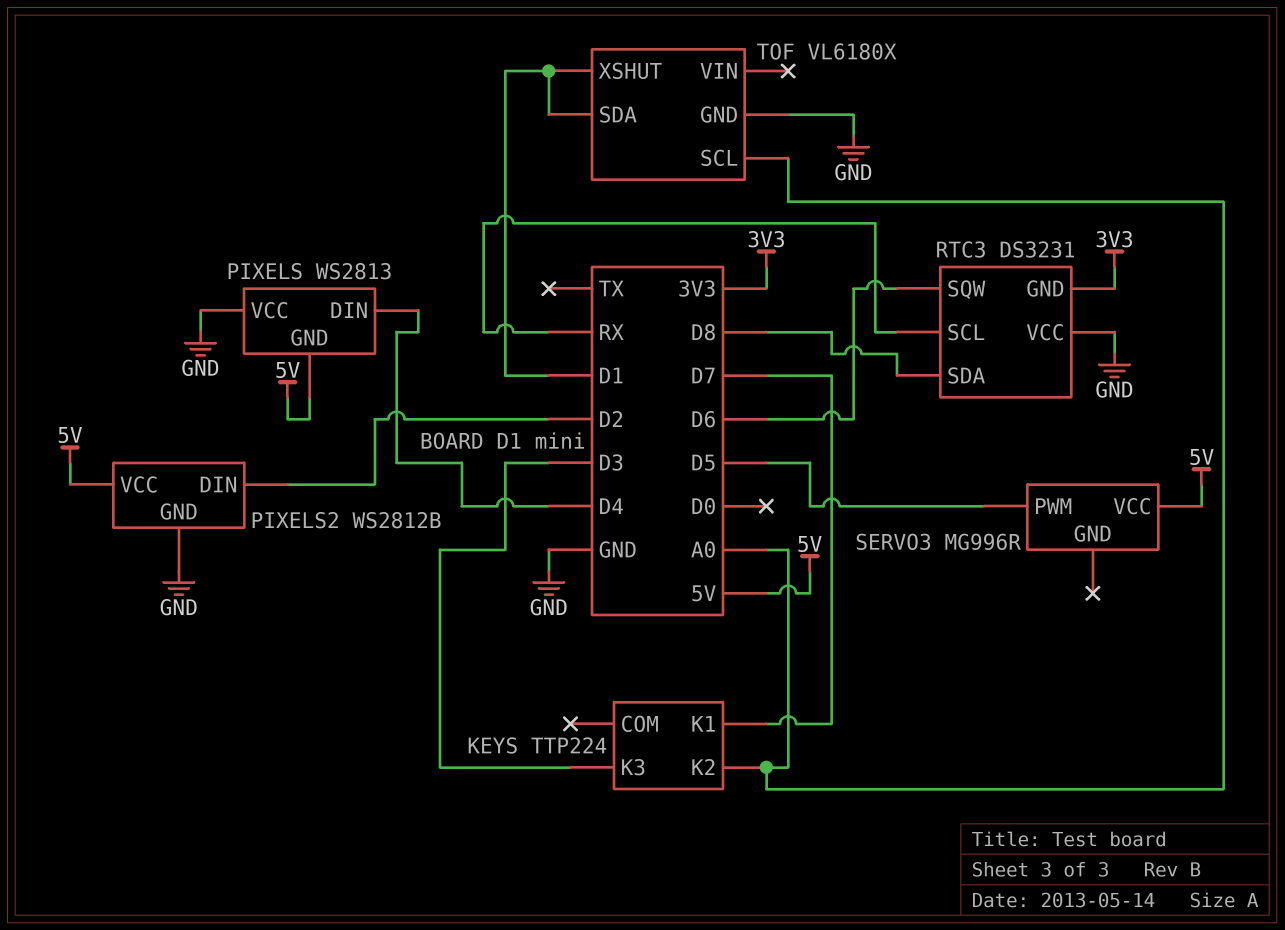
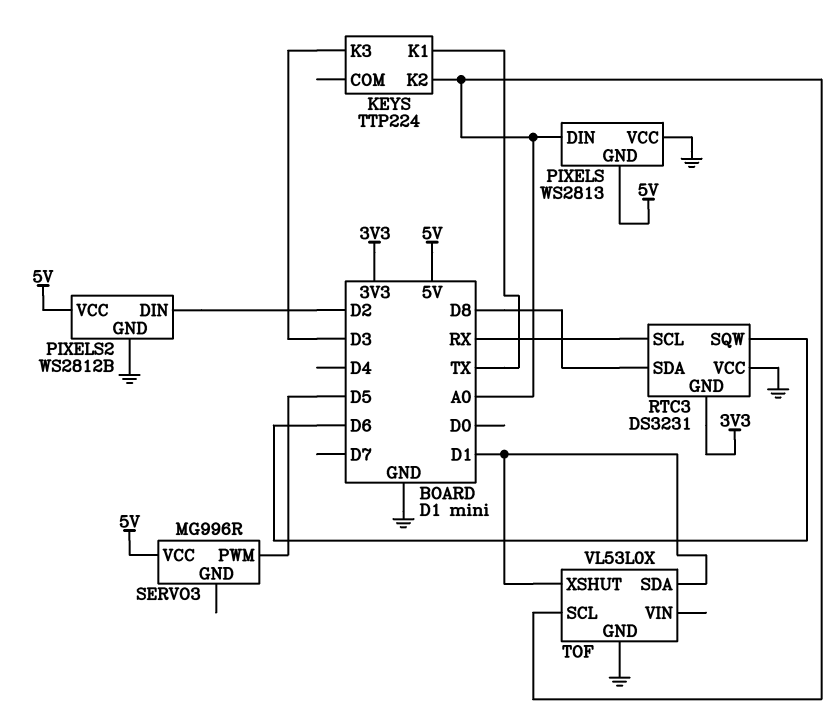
KEYS pin K1: D7 -> TX
PIXELS pin DIN: D4 -> A0
TOF: VL6180X -> VL53L0X

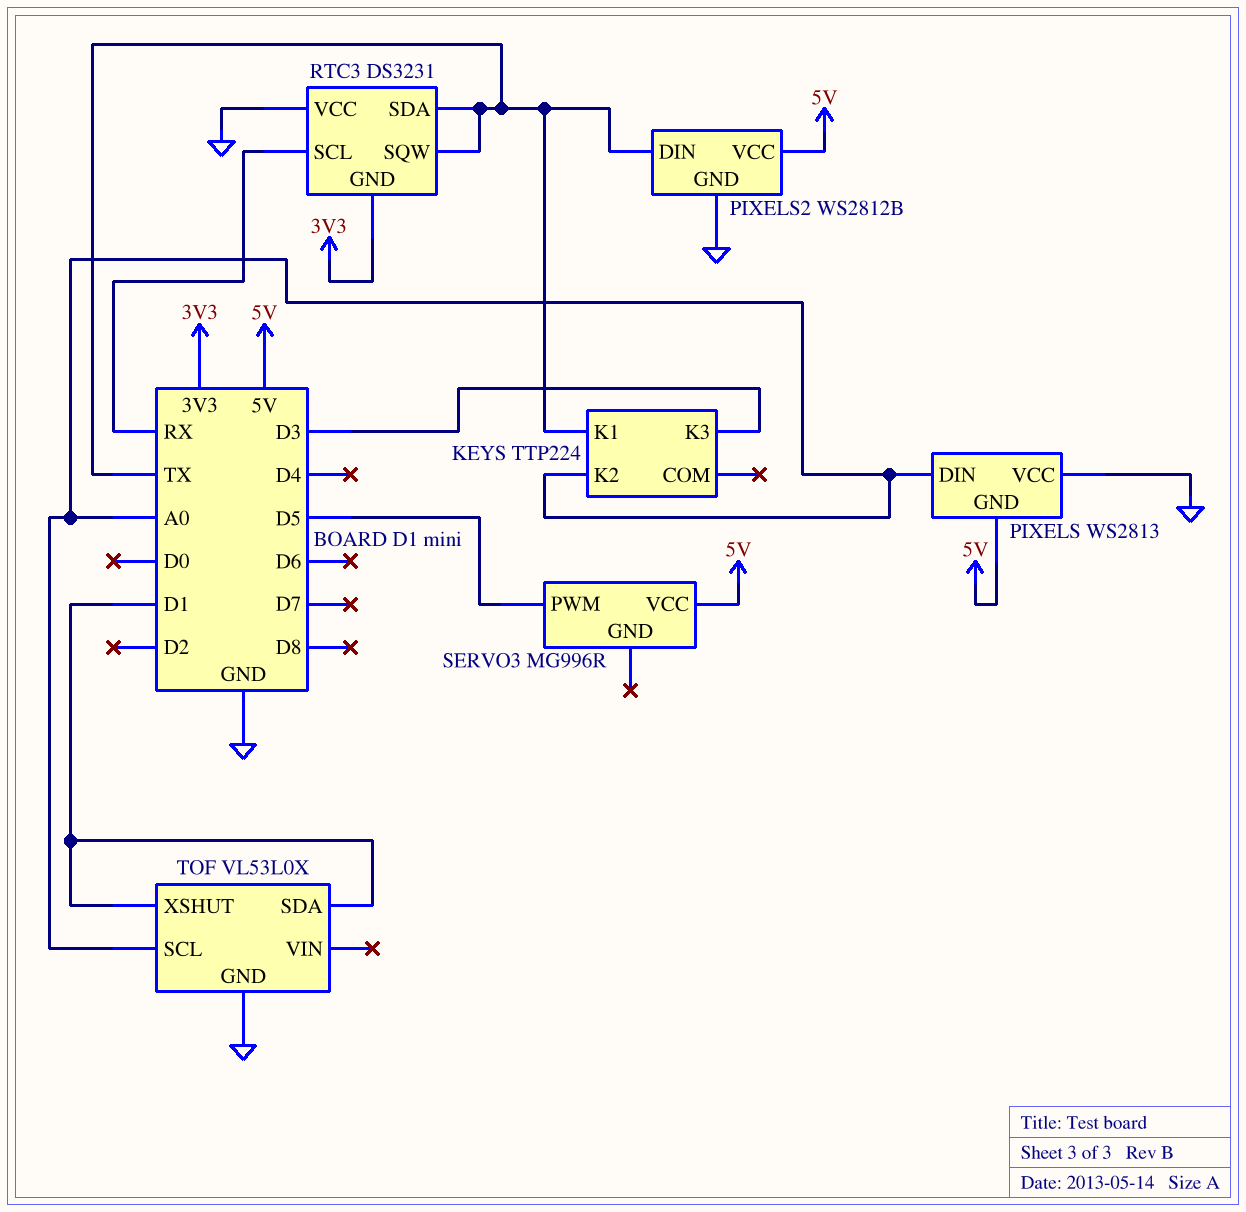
PIXELS2 pin DIN: D2 -> TX
RTC3 pin SDA: D8 -> TX
RTC3 pin SQW: D6 -> TX

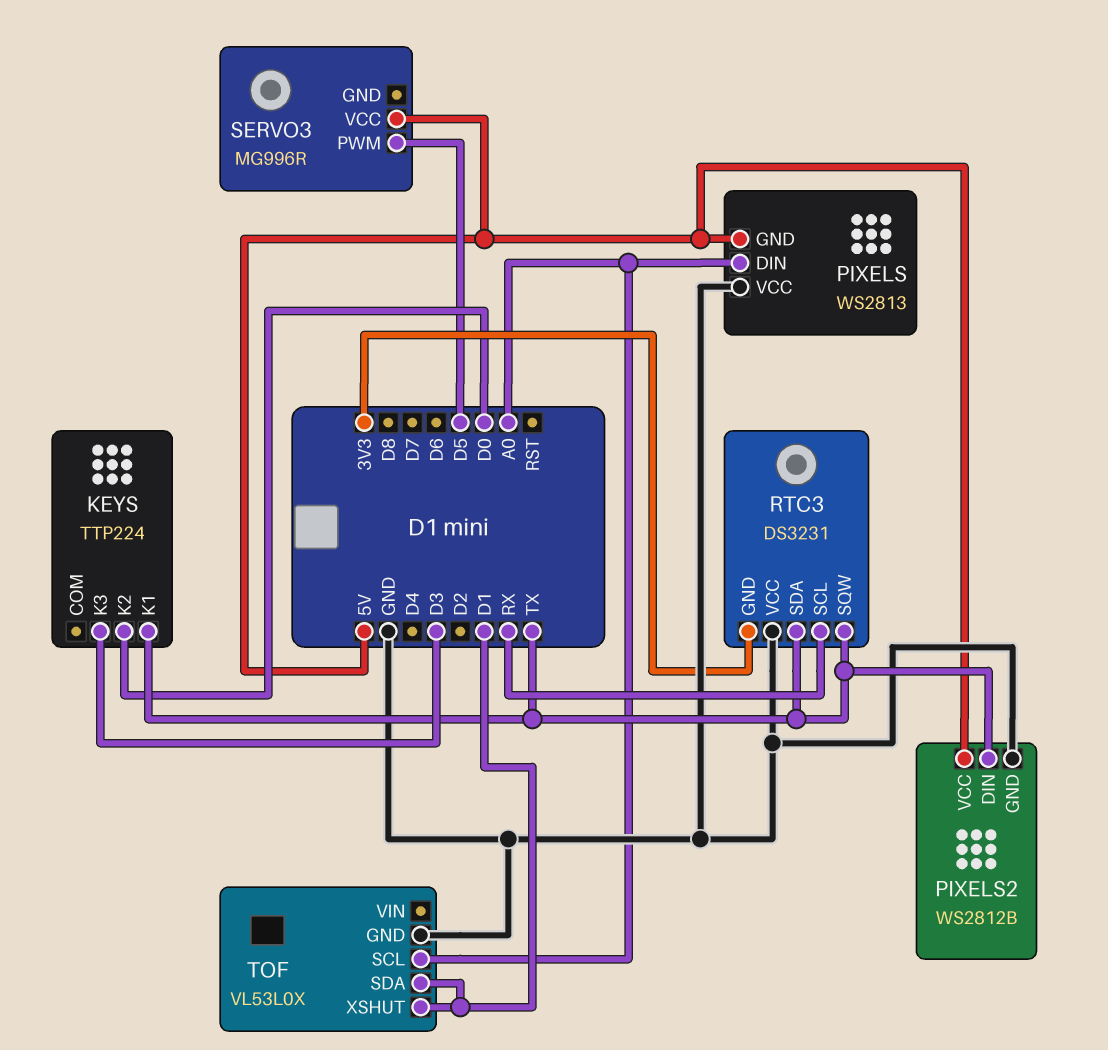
KEYS pin K2: A0 -> D0

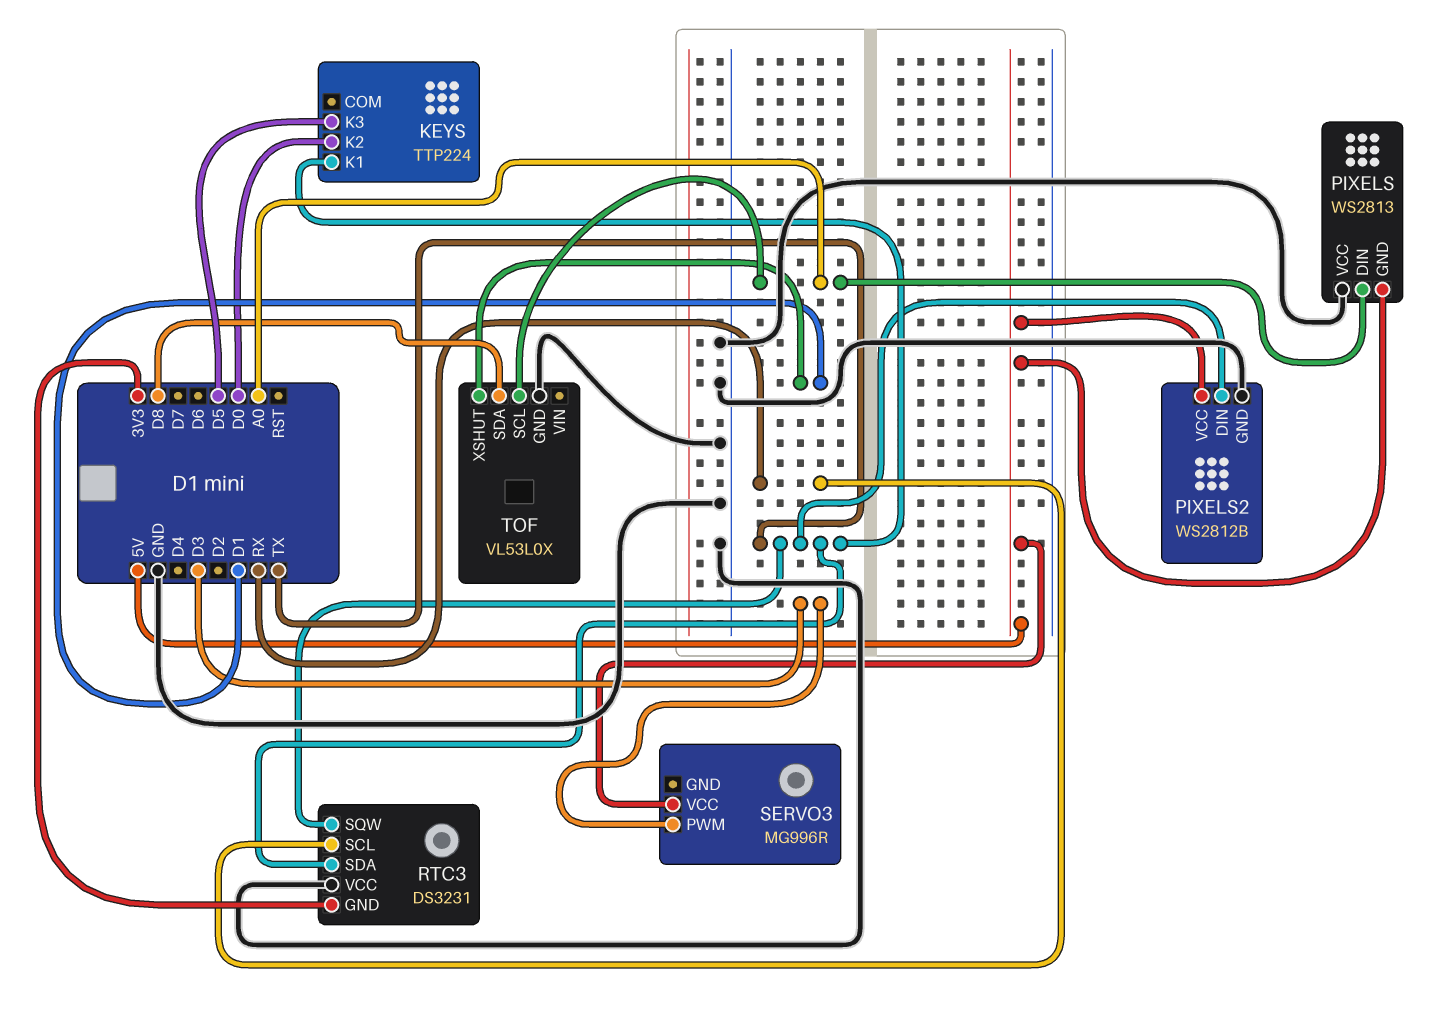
KEYS pin K3: D3 -> D5
SERVO3 pin PWM: D5 -> D3
TOF pin SDA: D1 -> D8

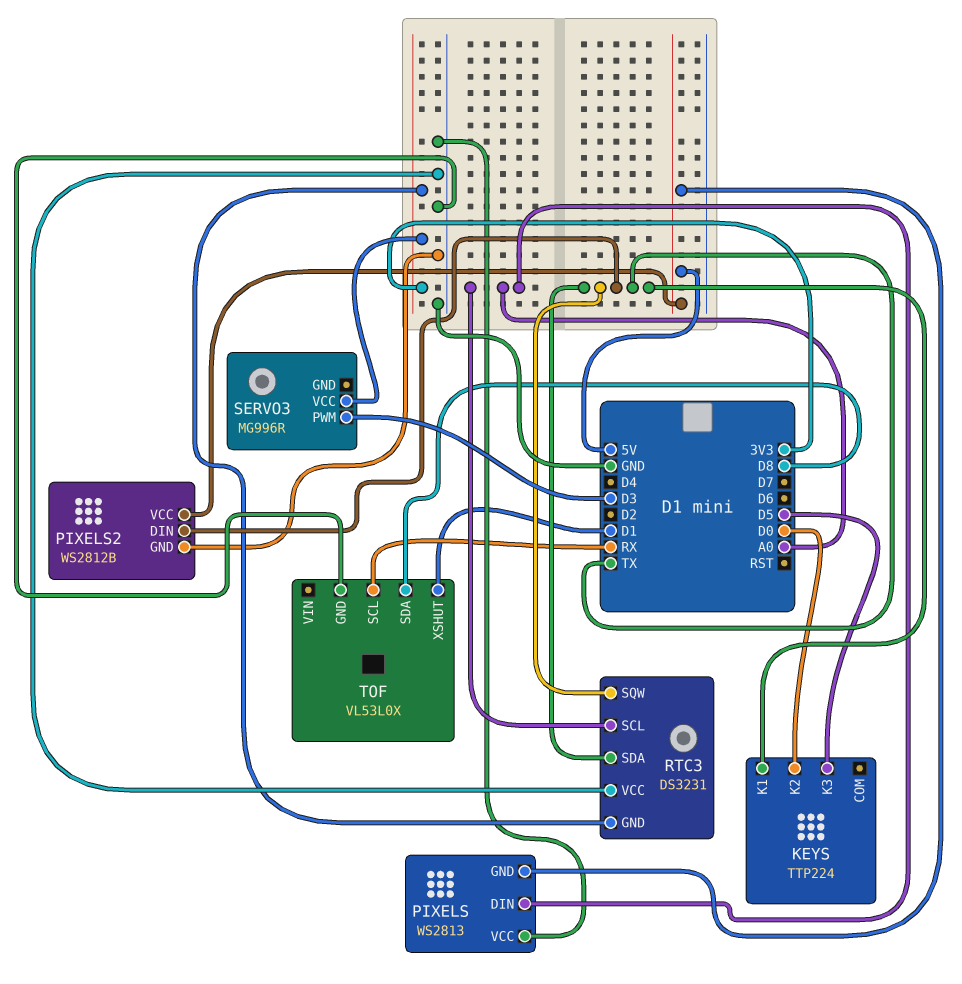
RTC3 pin SCL: RX -> A0
SERVO3 pin VCC: 5V -> 3V3
TOF pin SCL: A0 -> RX

